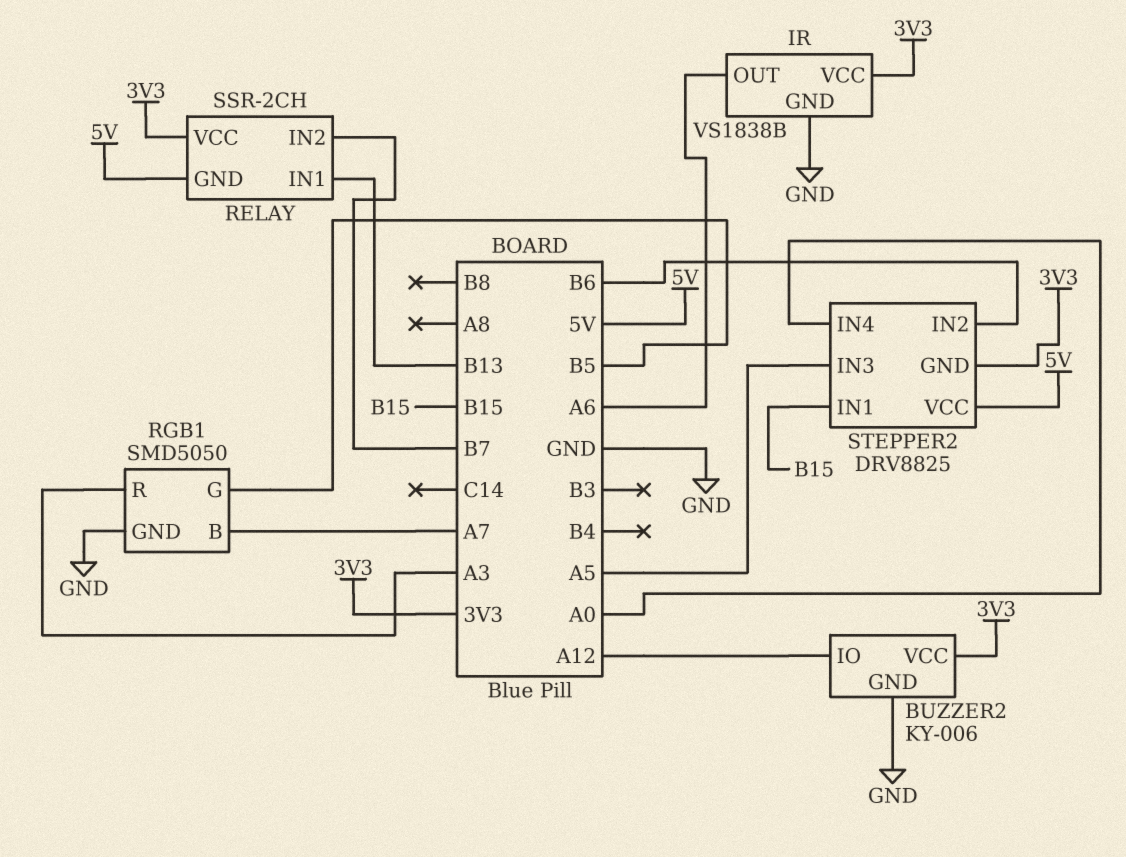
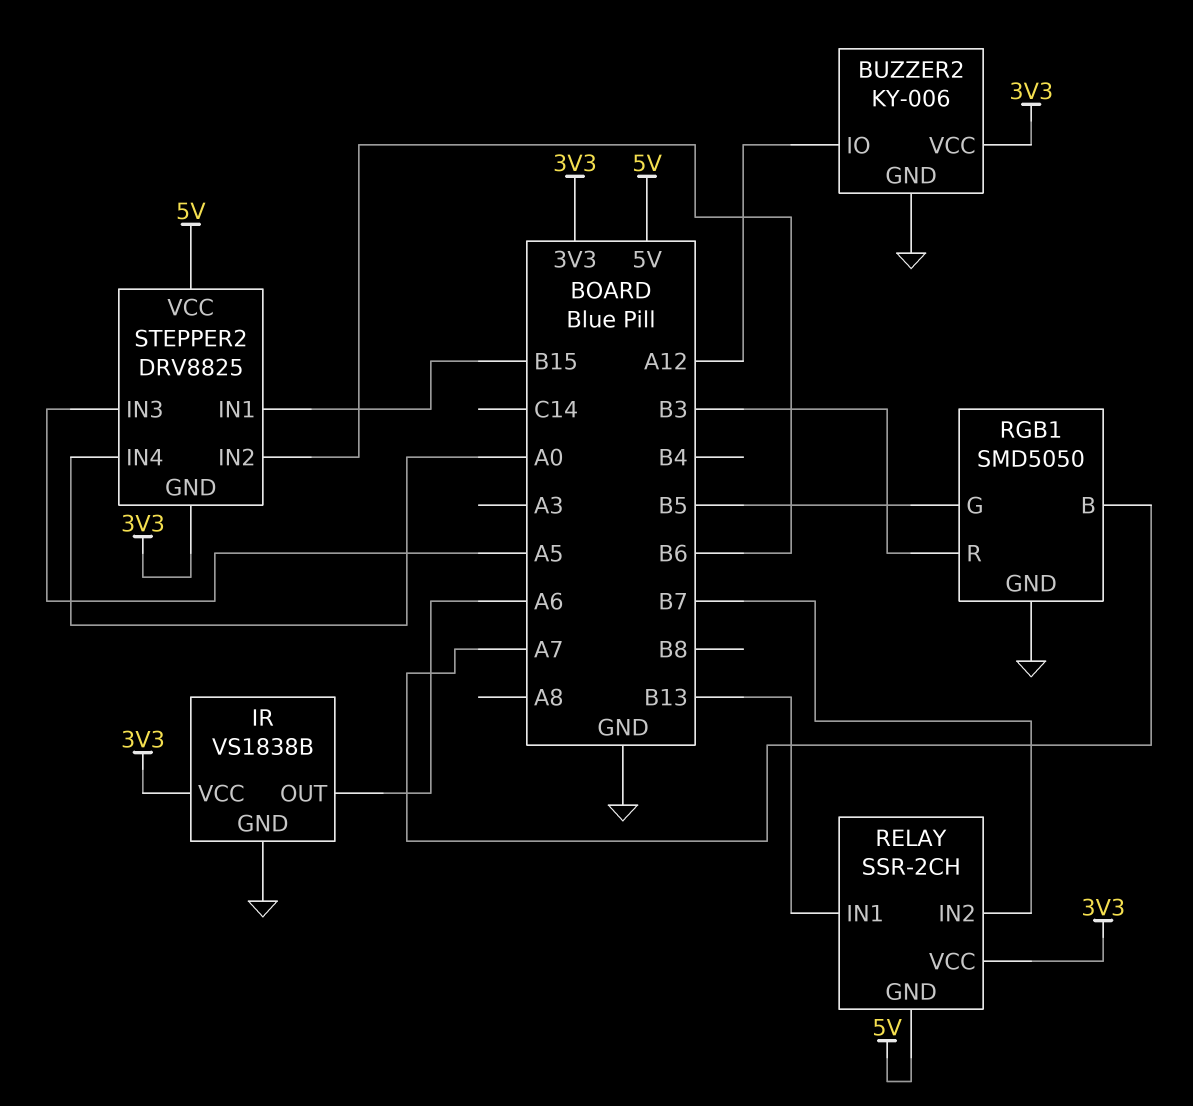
RGB1 pin R: A3 -> B3

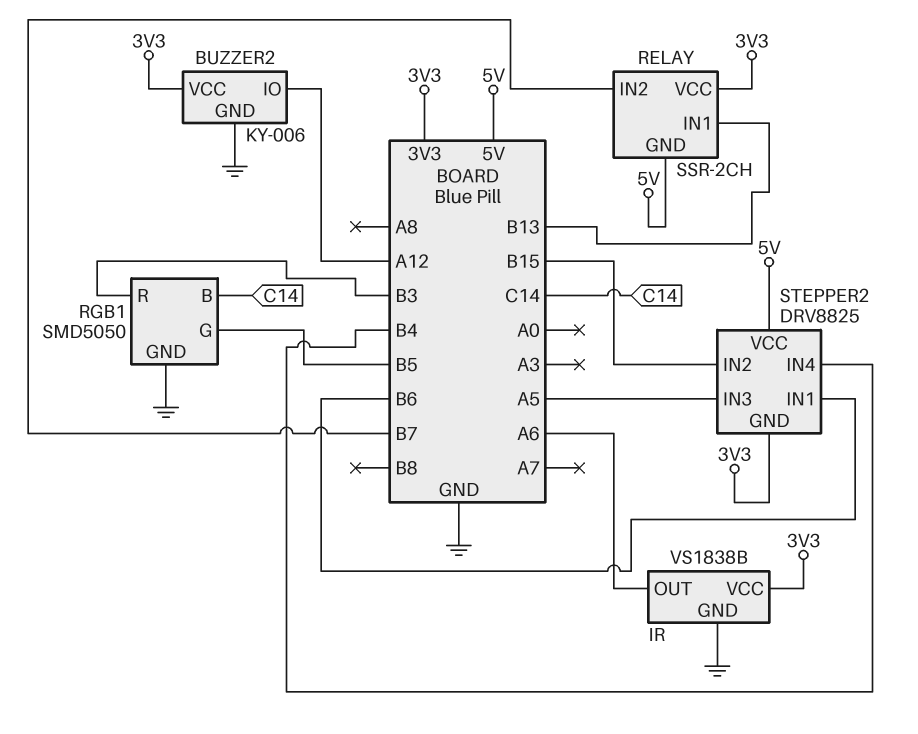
RGB1 pin B: A7 -> C14
STEPPER2 pin IN1: B15 -> B6
STEPPER2 pin IN2: B6 -> B15
STEPPER2 pin IN4: A0 -> B4

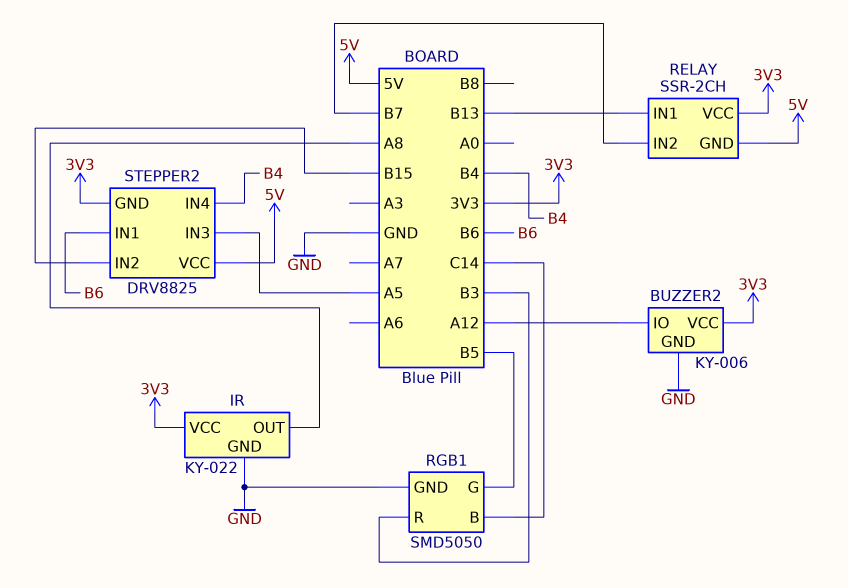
IR: VS1838B -> KY-022
IR pin OUT: A6 -> A8

